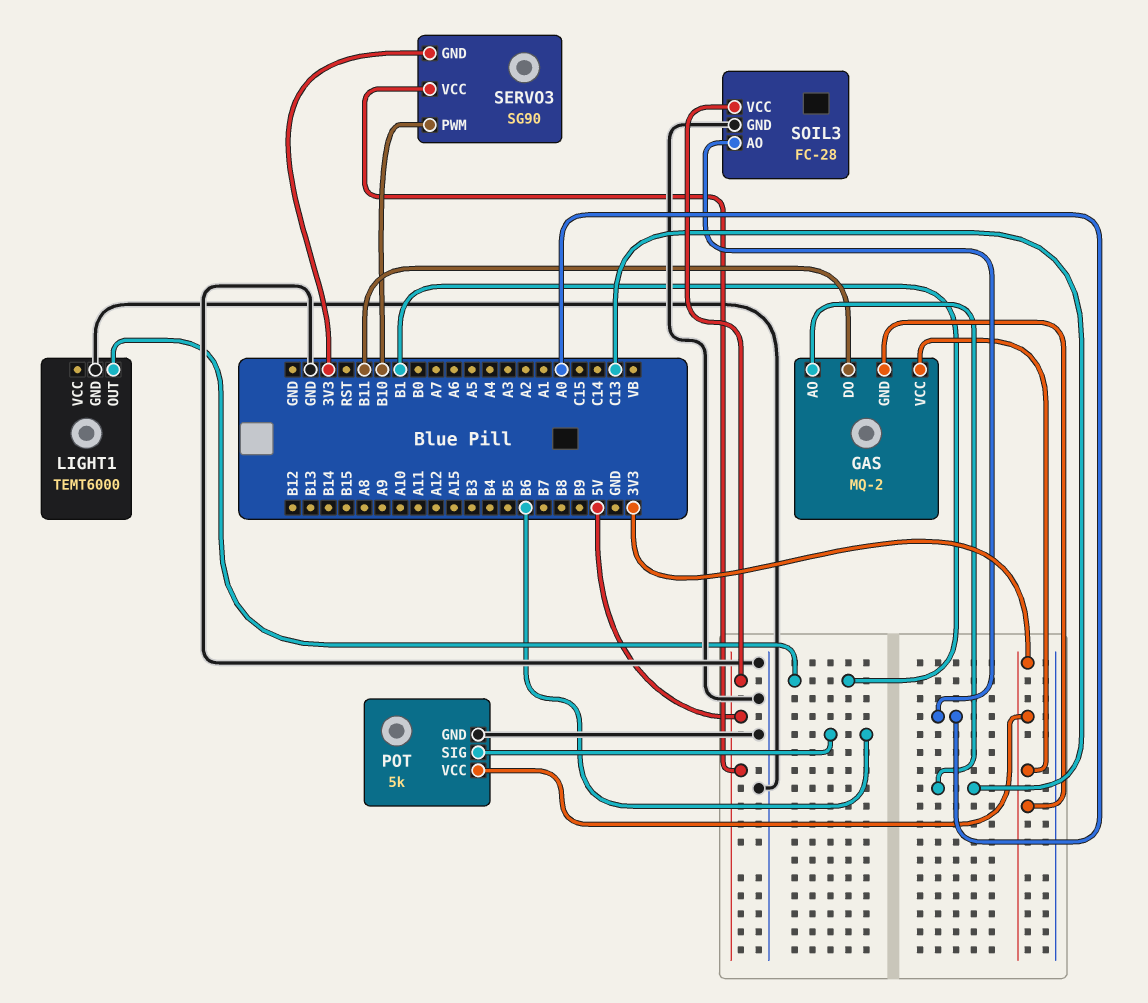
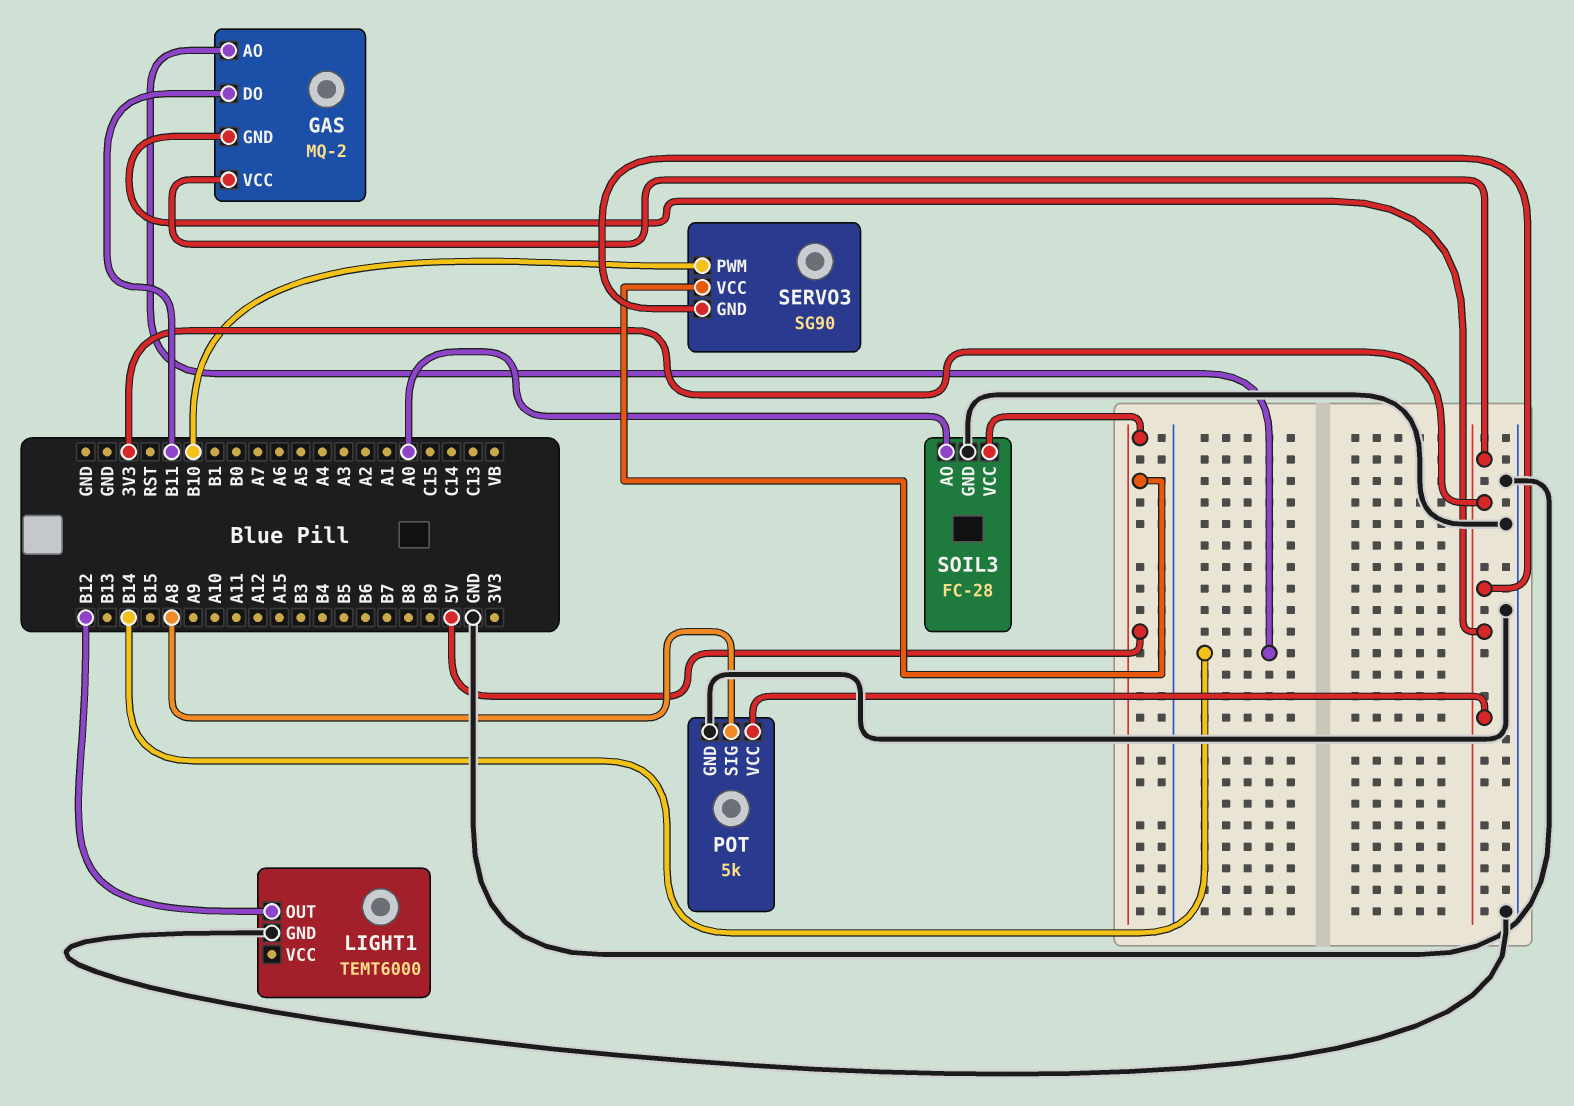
GAS pin AO: C13 -> B14
LIGHT1 pin OUT: B1 -> B12
POT pin SIG: B6 -> A8

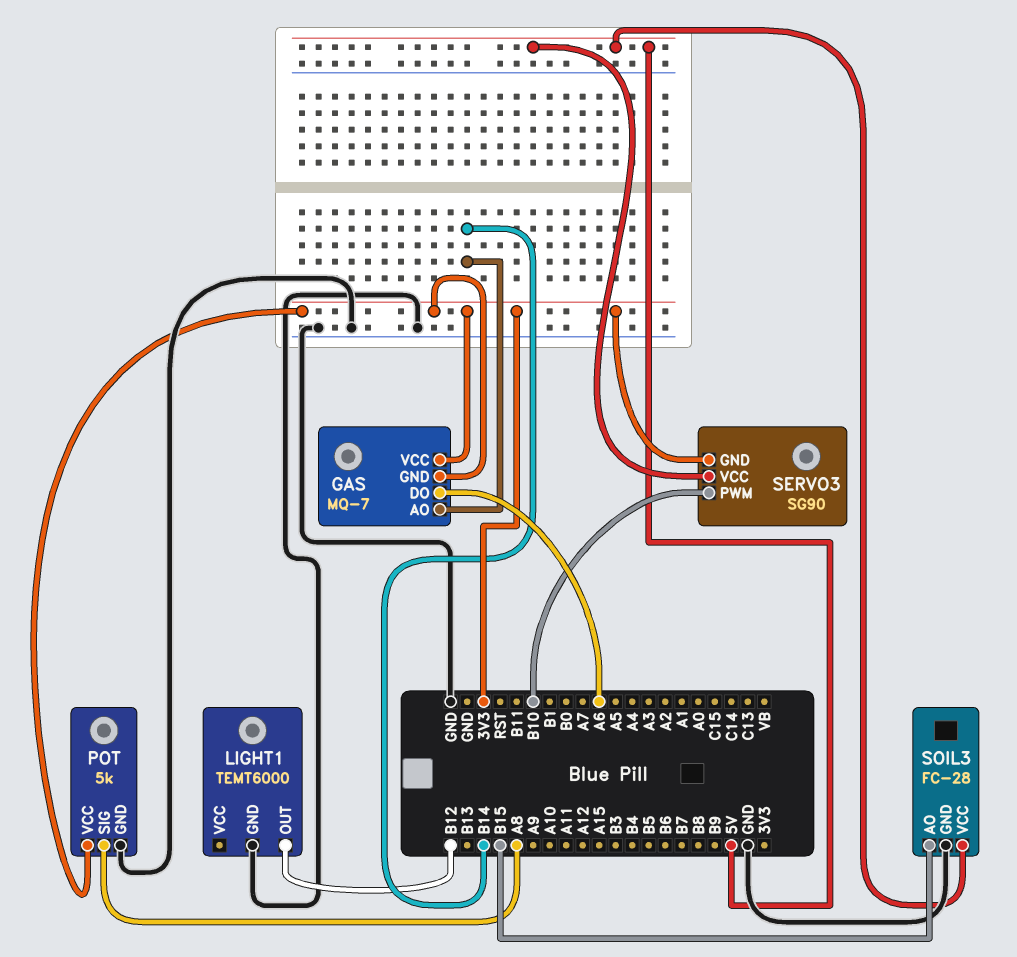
GAS: MQ-2 -> MQ-7
GAS pin DO: B11 -> A6
SOIL3 pin AO: A0 -> B15

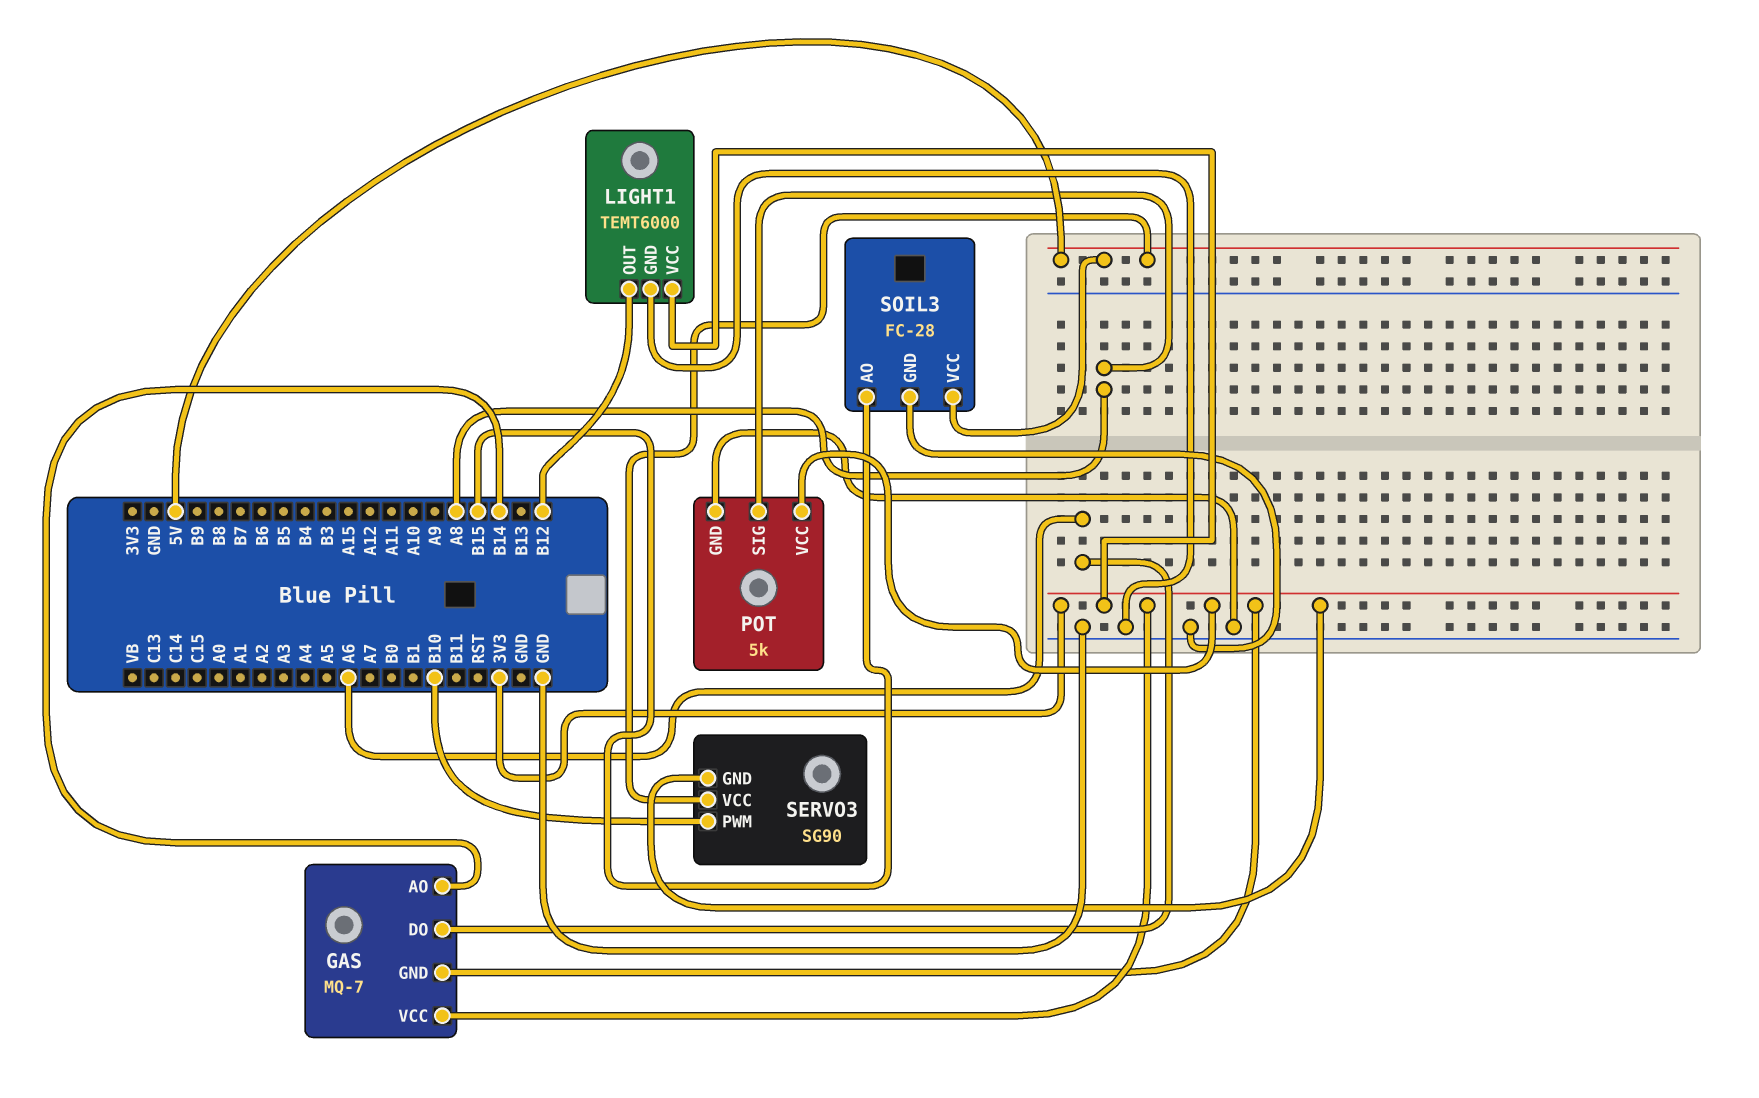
LIGHT1 pin VCC: none -> 3V3

